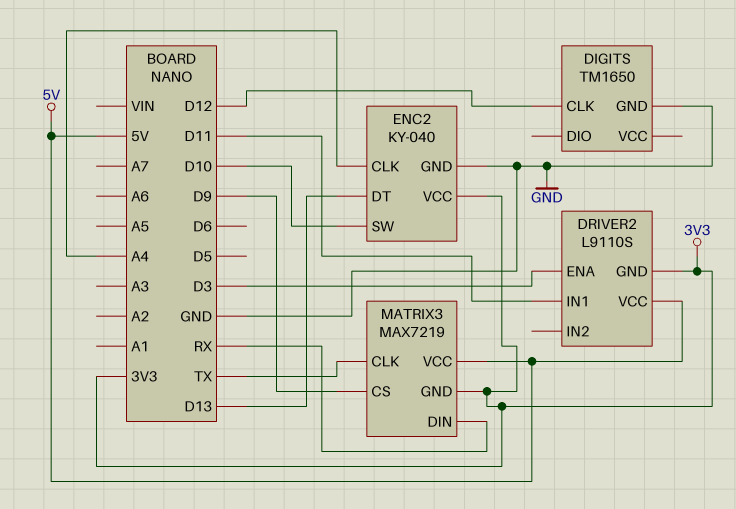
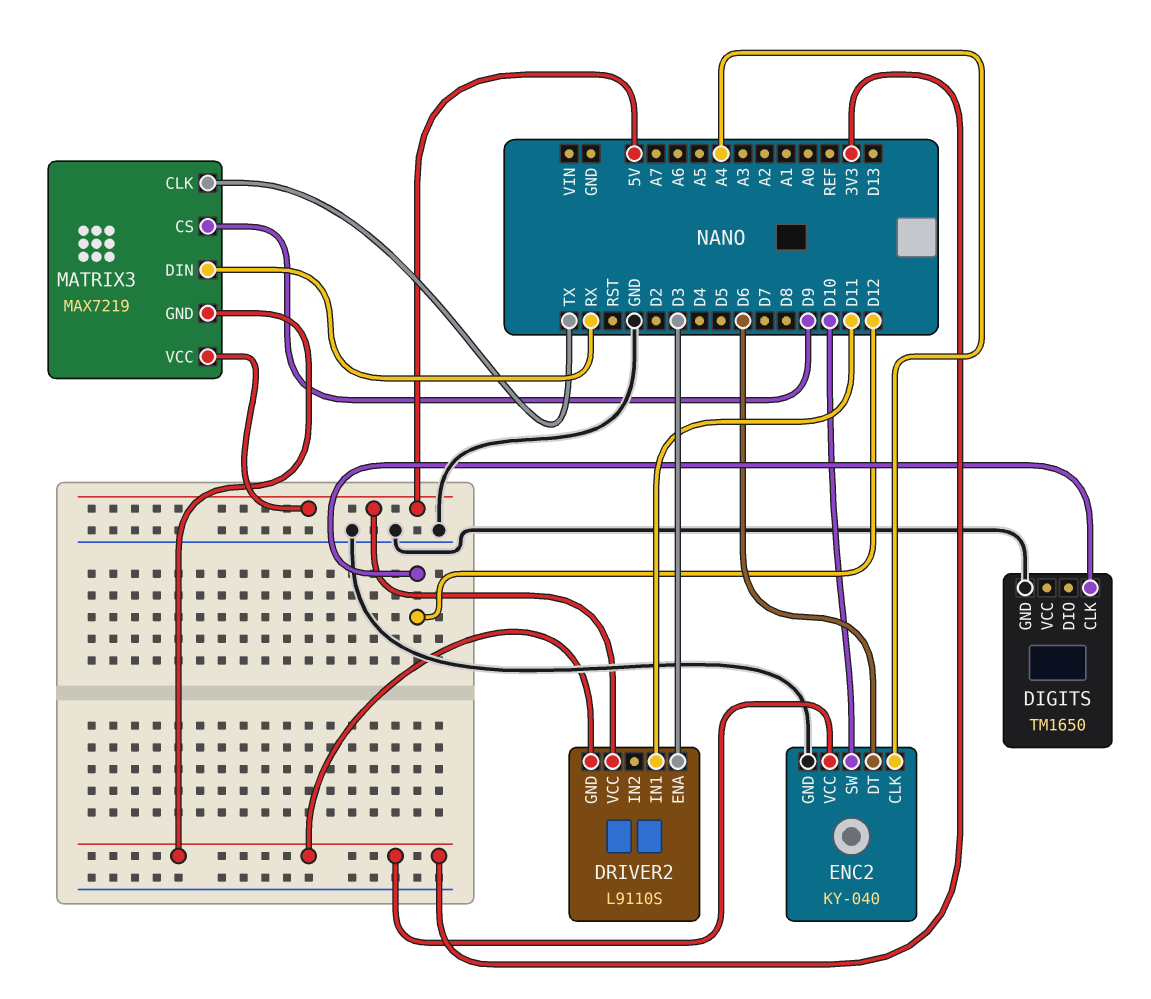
ENC2 pin DT: D13 -> D6

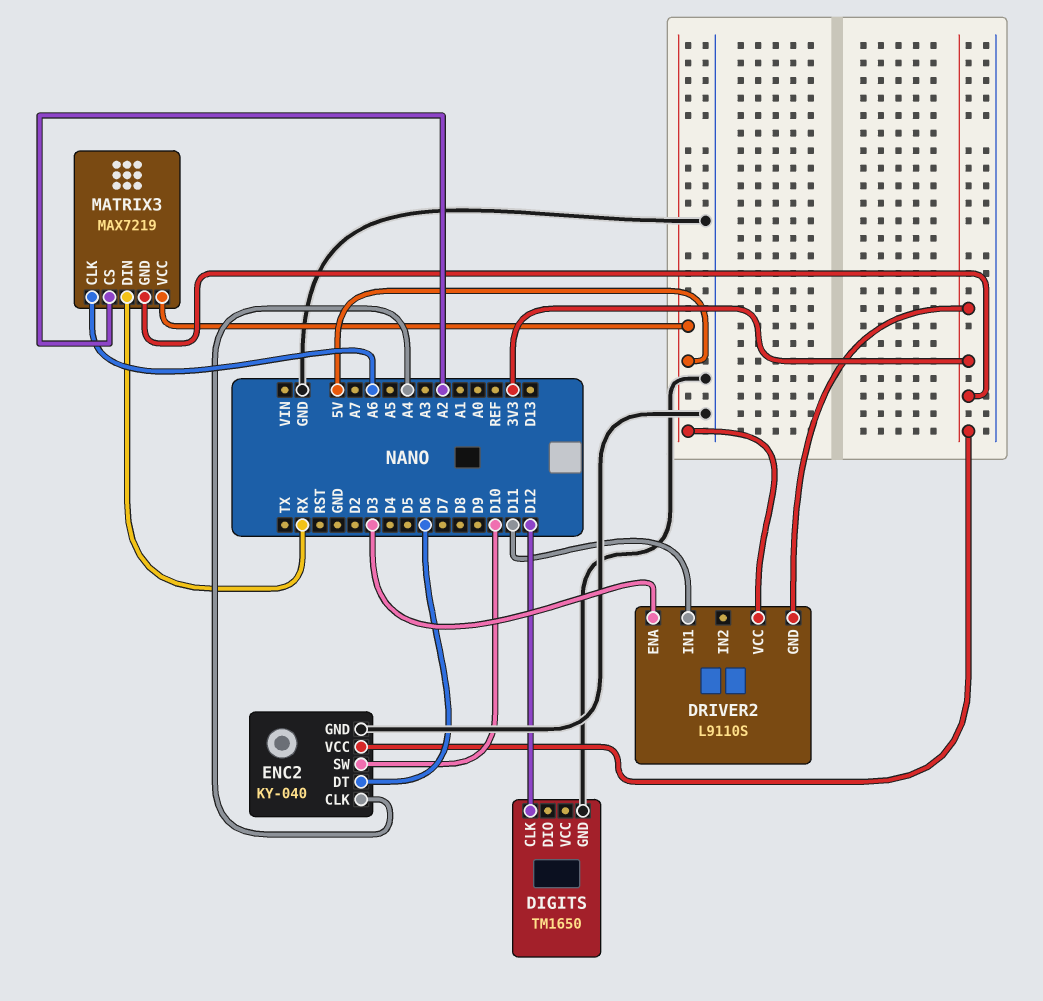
MATRIX3 pin CLK: TX -> A6
MATRIX3 pin CS: D9 -> A2

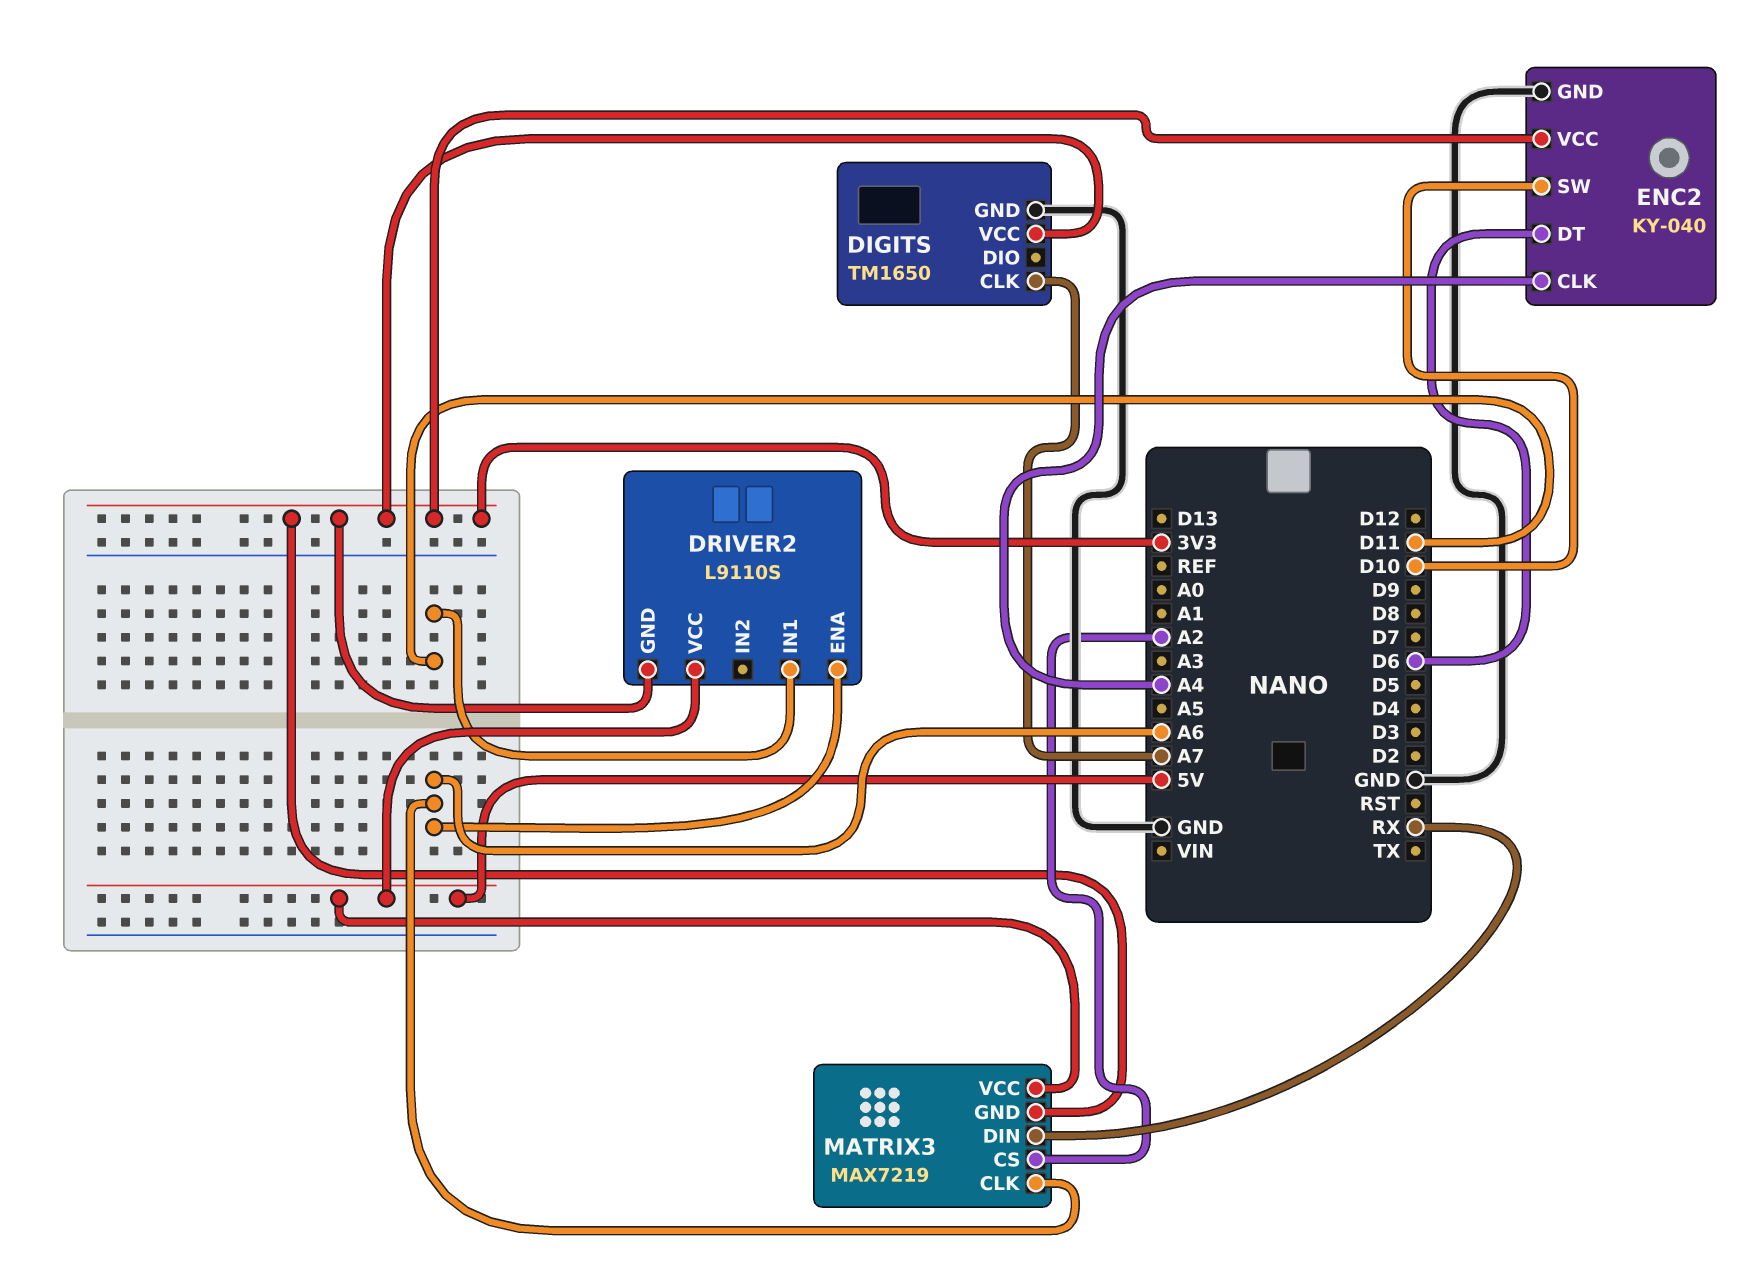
DIGITS pin CLK: D12 -> A7
DIGITS pin VCC: none -> 3V3
DRIVER2 pin ENA: D3 -> A6

